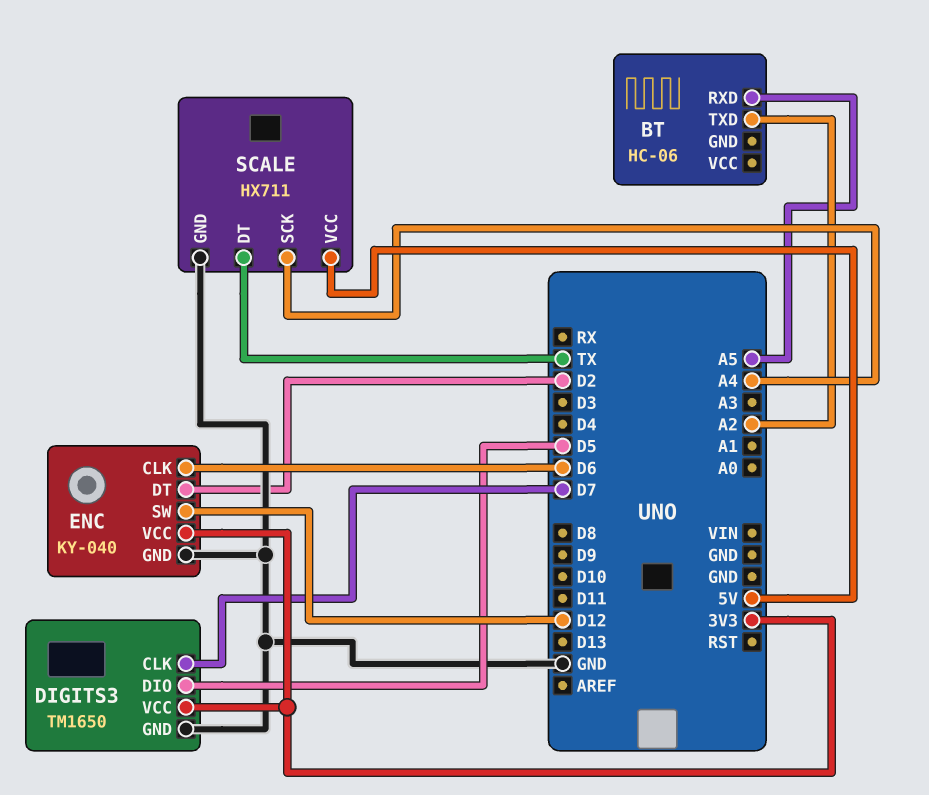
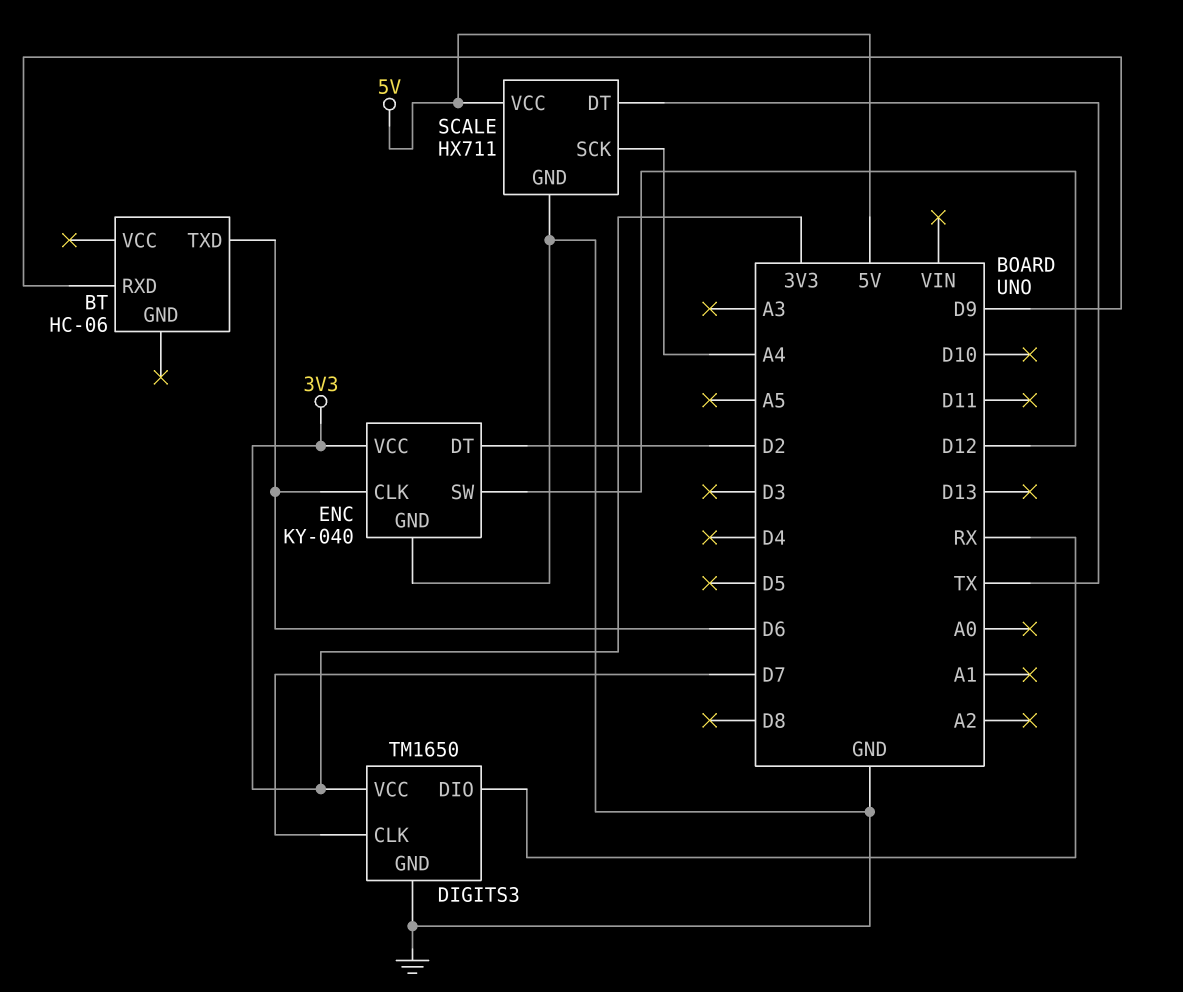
BT pin RXD: A5 -> D9
BT pin TXD: A2 -> D6
DIGITS3 pin DIO: D5 -> RX

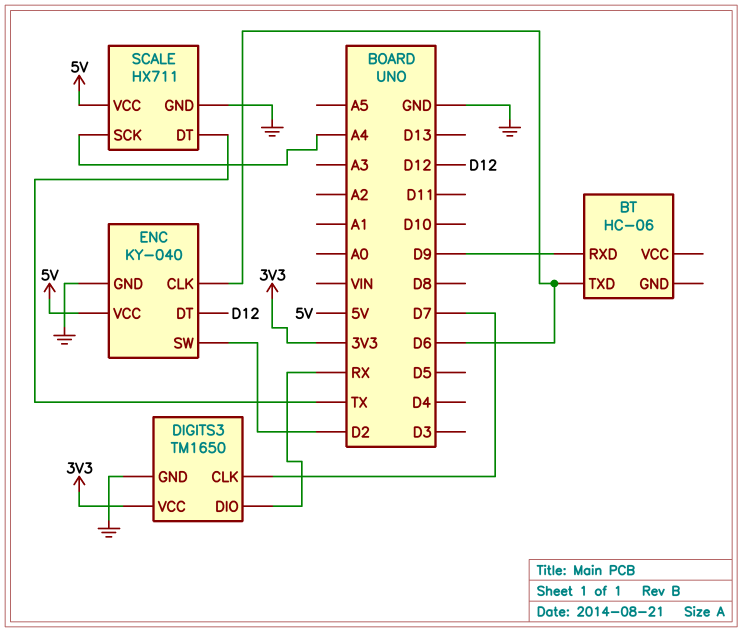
ENC pin DT: D2 -> D12
ENC pin SW: D12 -> D2
ENC pin VCC: 3V3 -> 5V

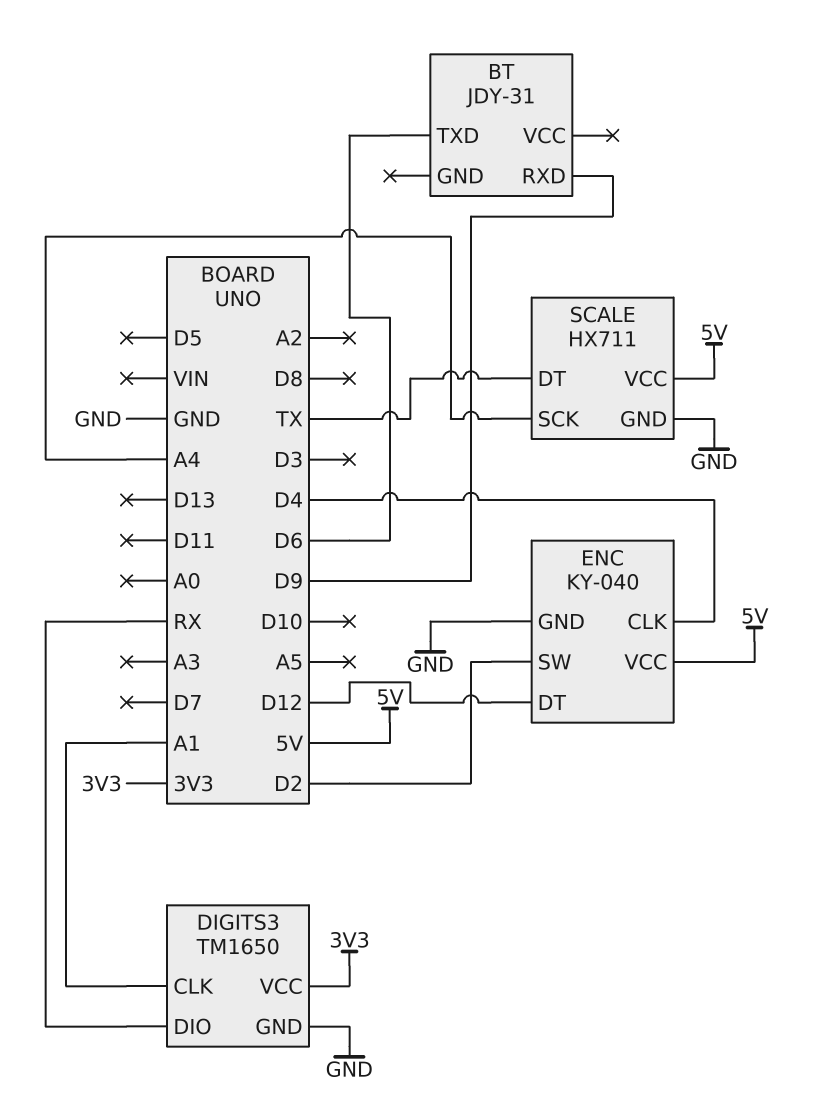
BT: HC-06 -> JDY-31
DIGITS3 pin CLK: D7 -> A1
ENC pin CLK: D6 -> D4

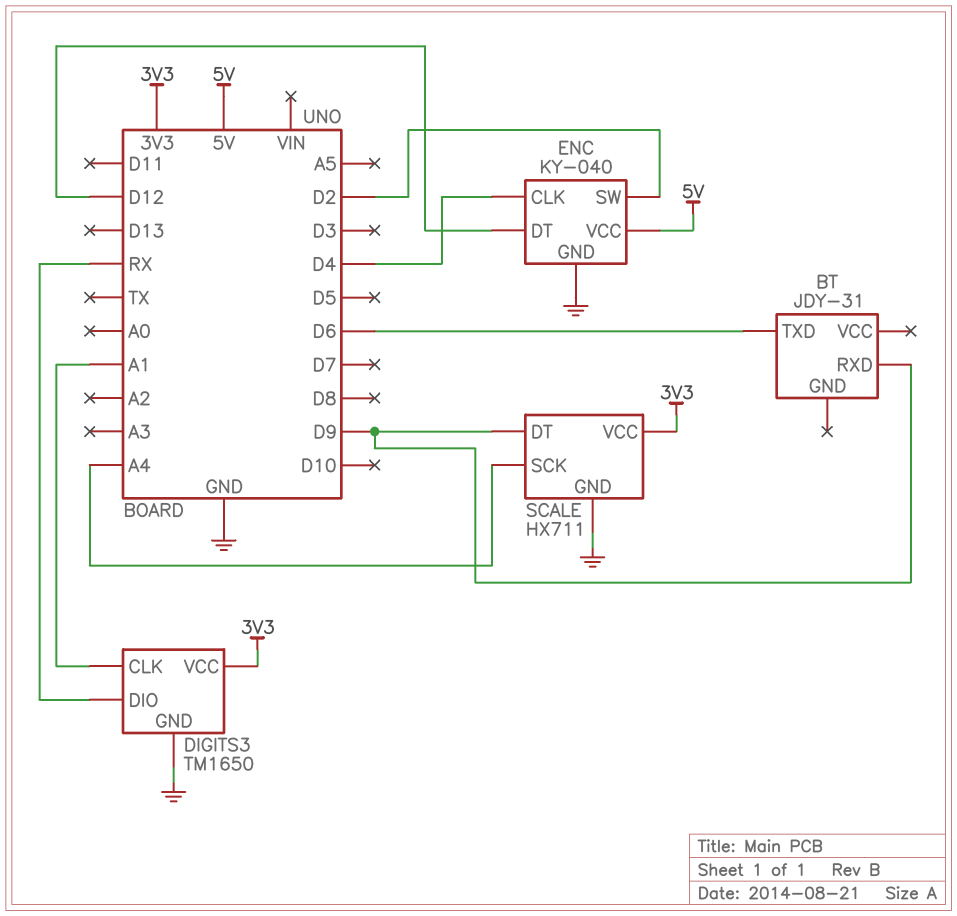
SCALE pin DT: TX -> D9
SCALE pin VCC: 5V -> 3V3

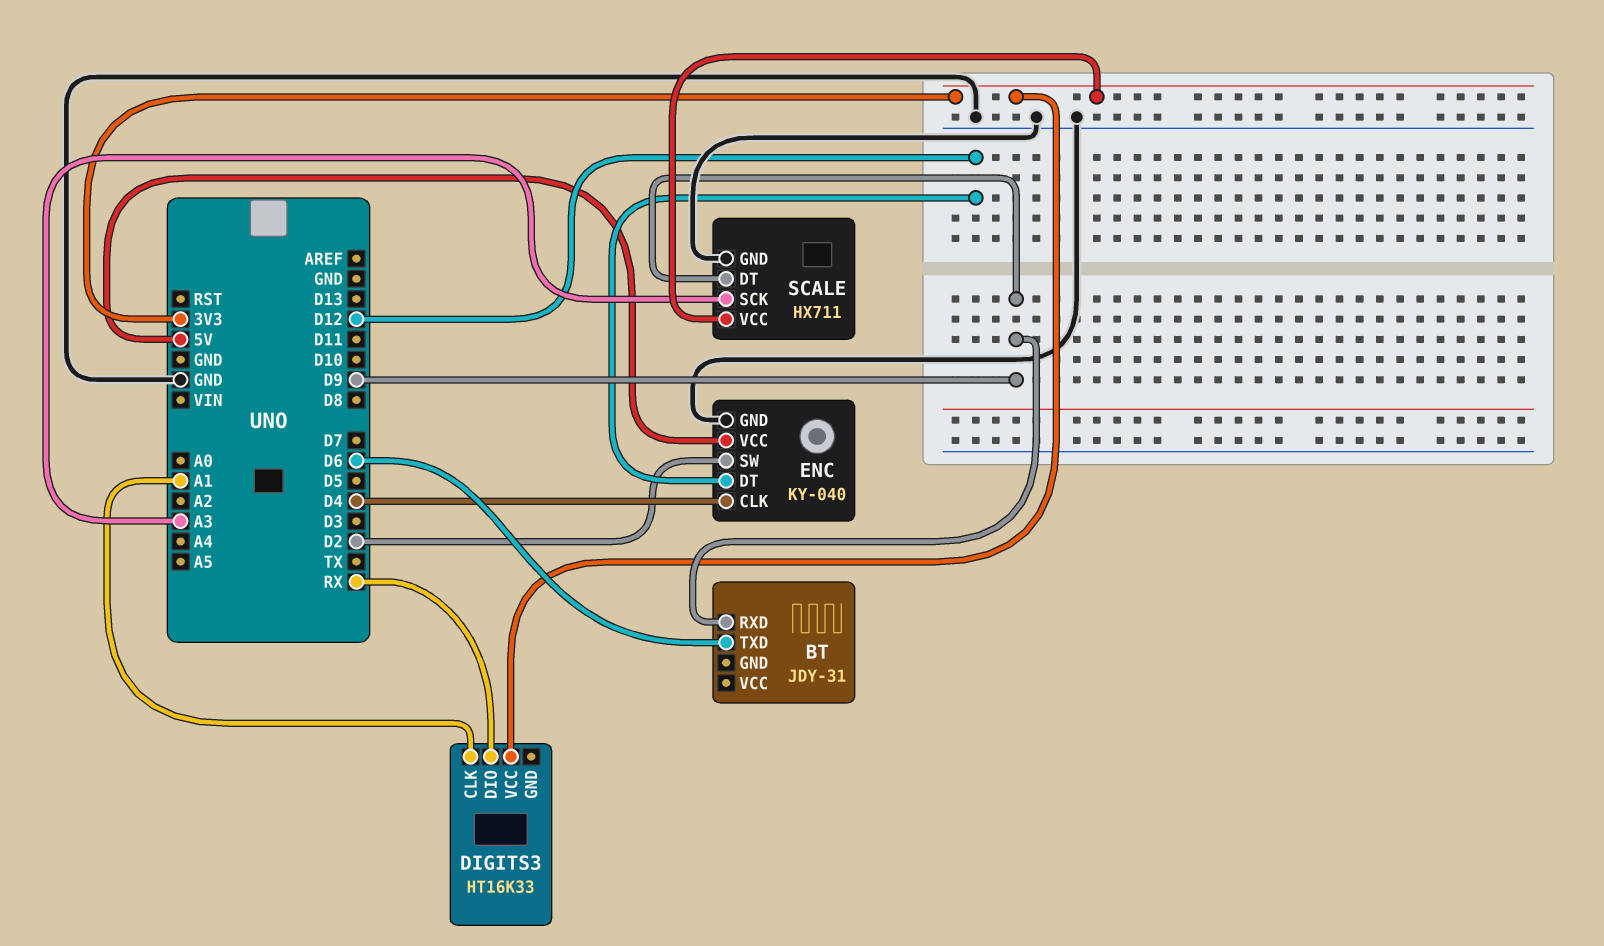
DIGITS3: TM1650 -> HT16K33
DIGITS3 pin GND: GND -> none
SCALE pin SCK: A4 -> A3

